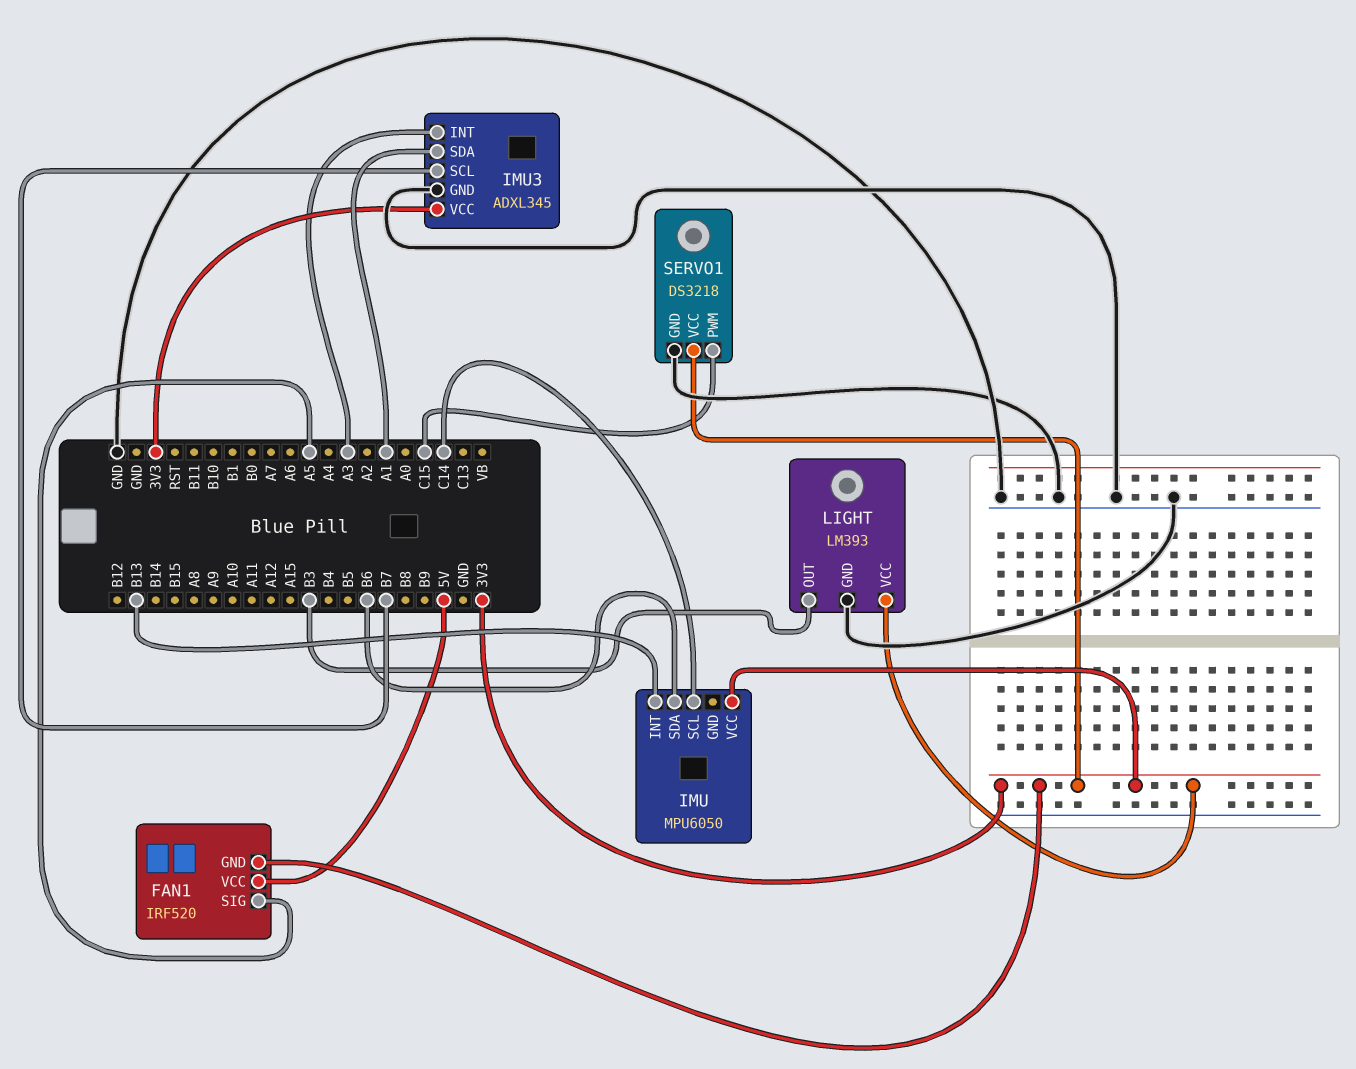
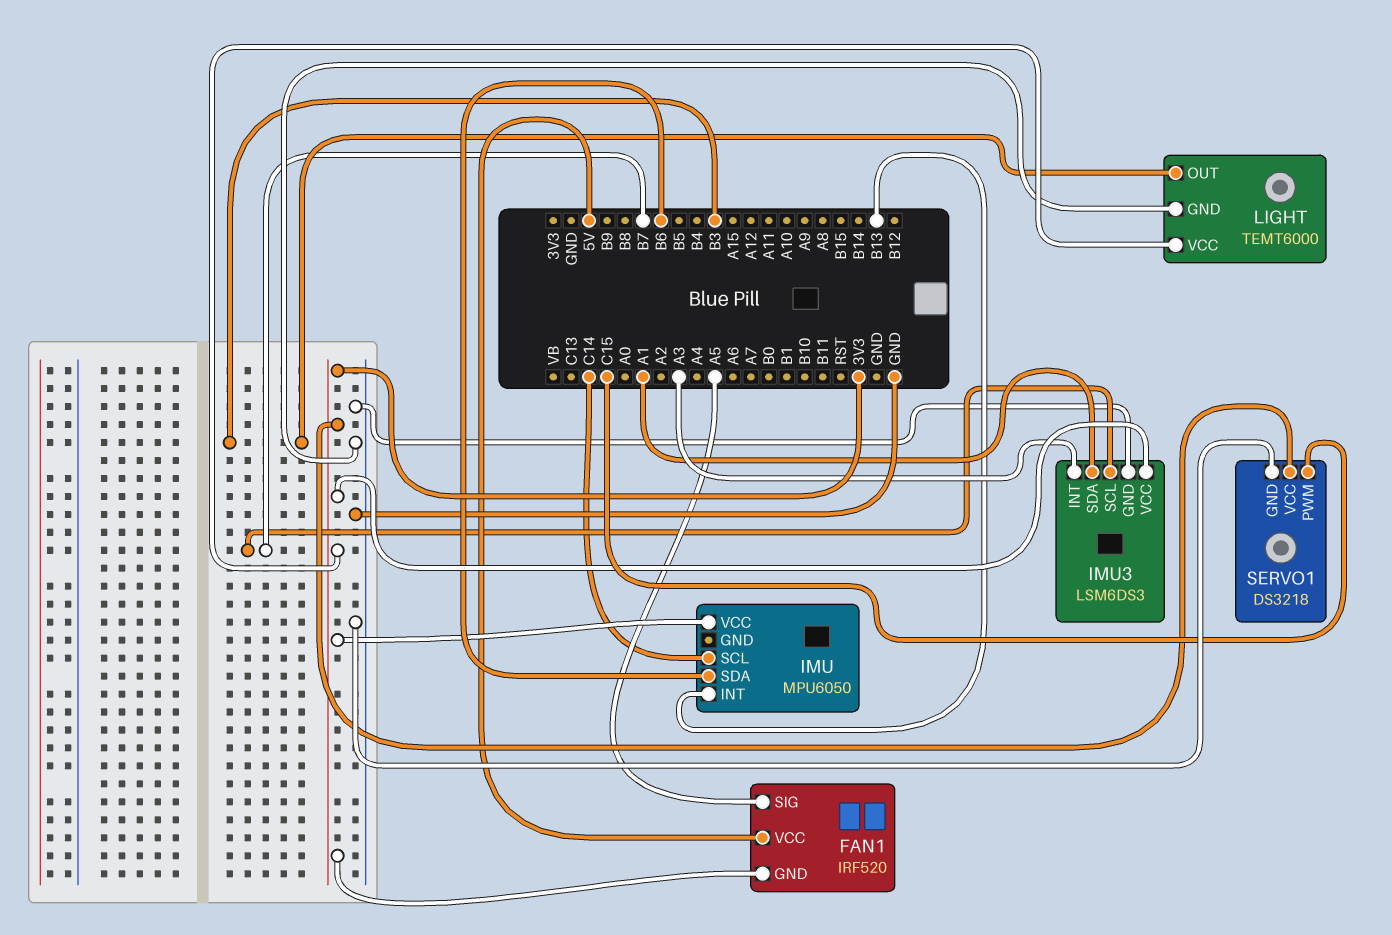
IMU3: ADXL345 -> LSM6DS3
LIGHT: LM393 -> TEMT6000

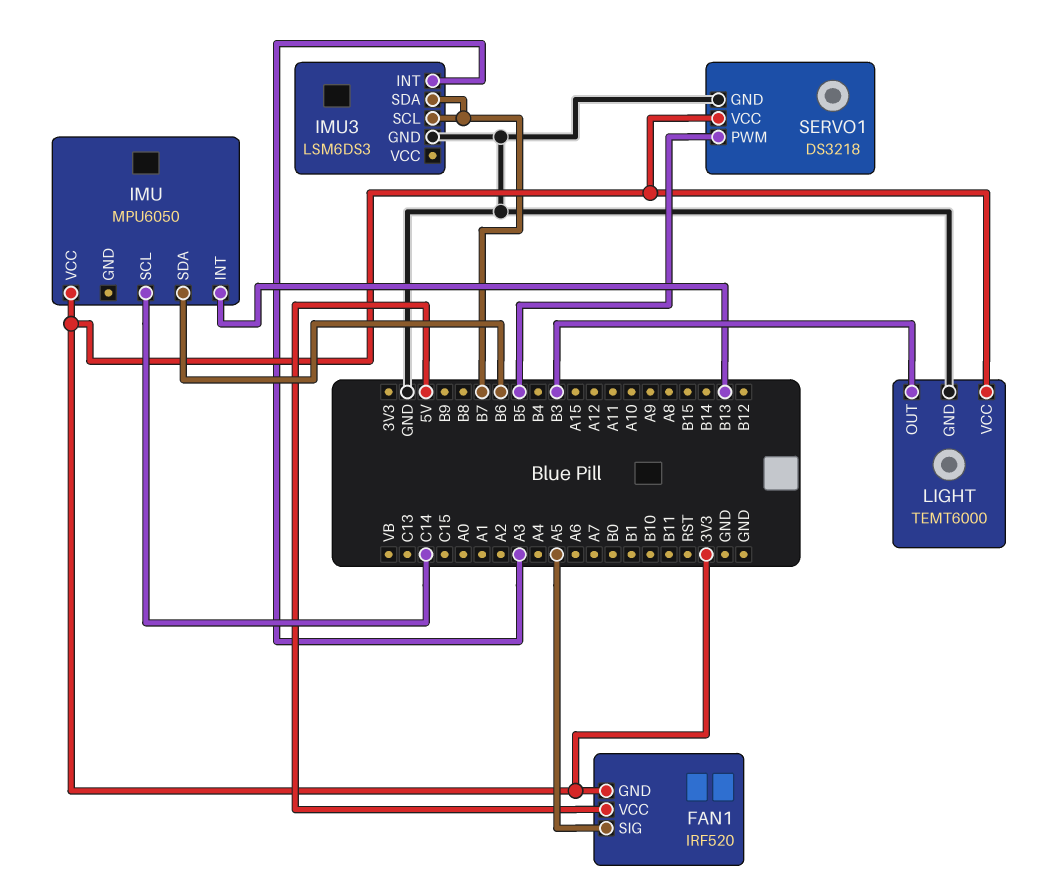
IMU3 pin SDA: A1 -> B7
IMU3 pin VCC: 3V3 -> none
SERVO1 pin PWM: C15 -> B5

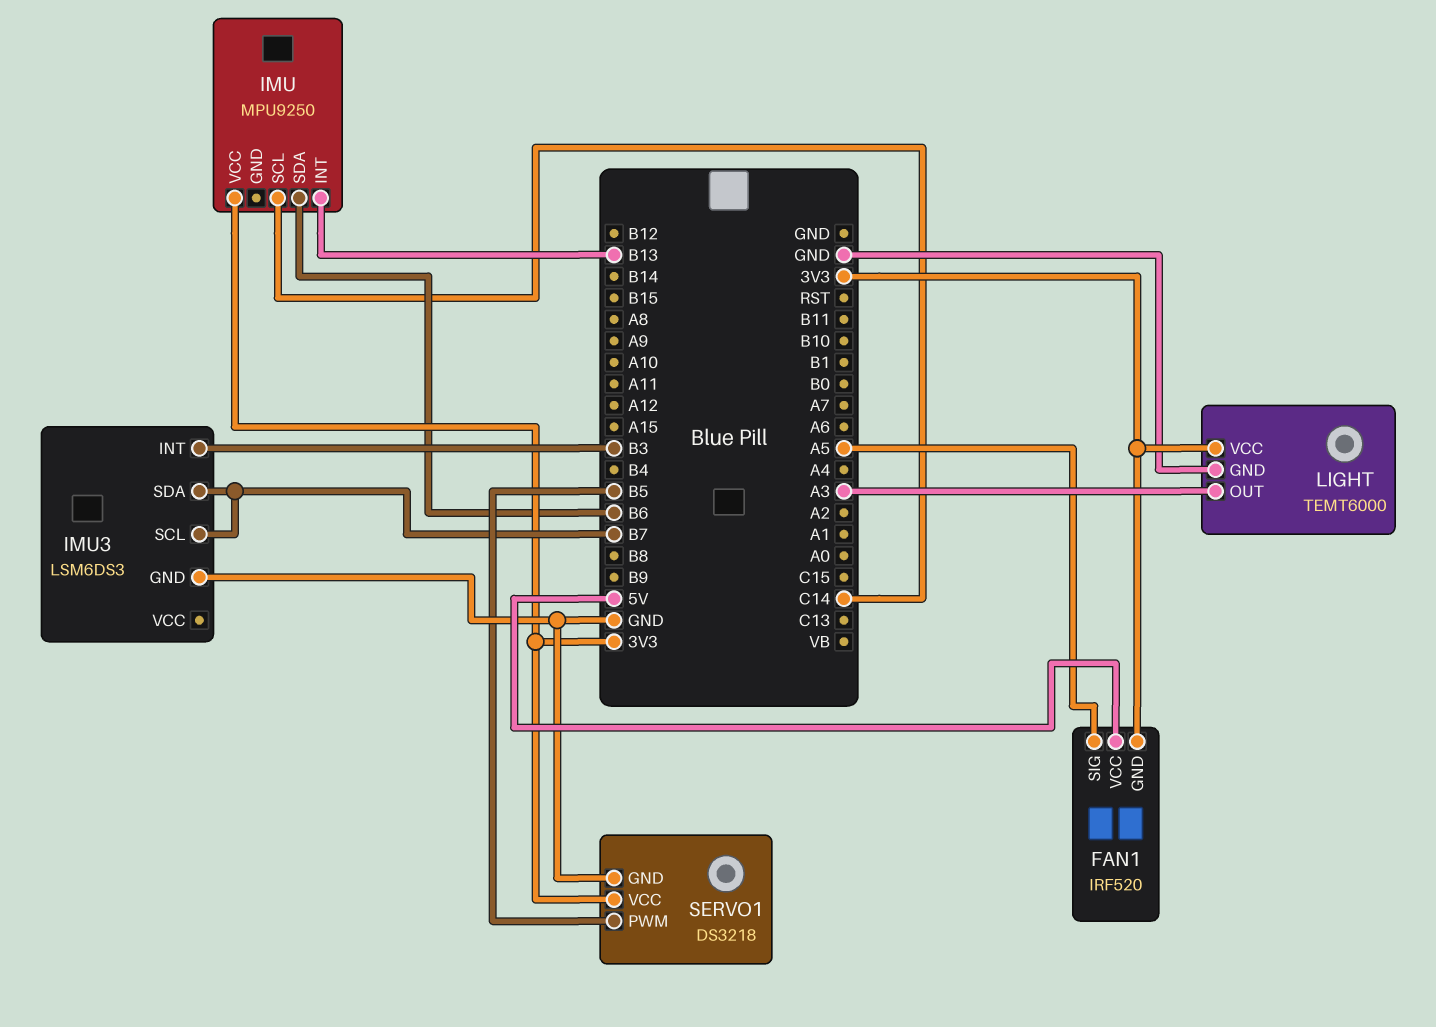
IMU: MPU6050 -> MPU9250
IMU3 pin INT: A3 -> B3
LIGHT pin OUT: B3 -> A3

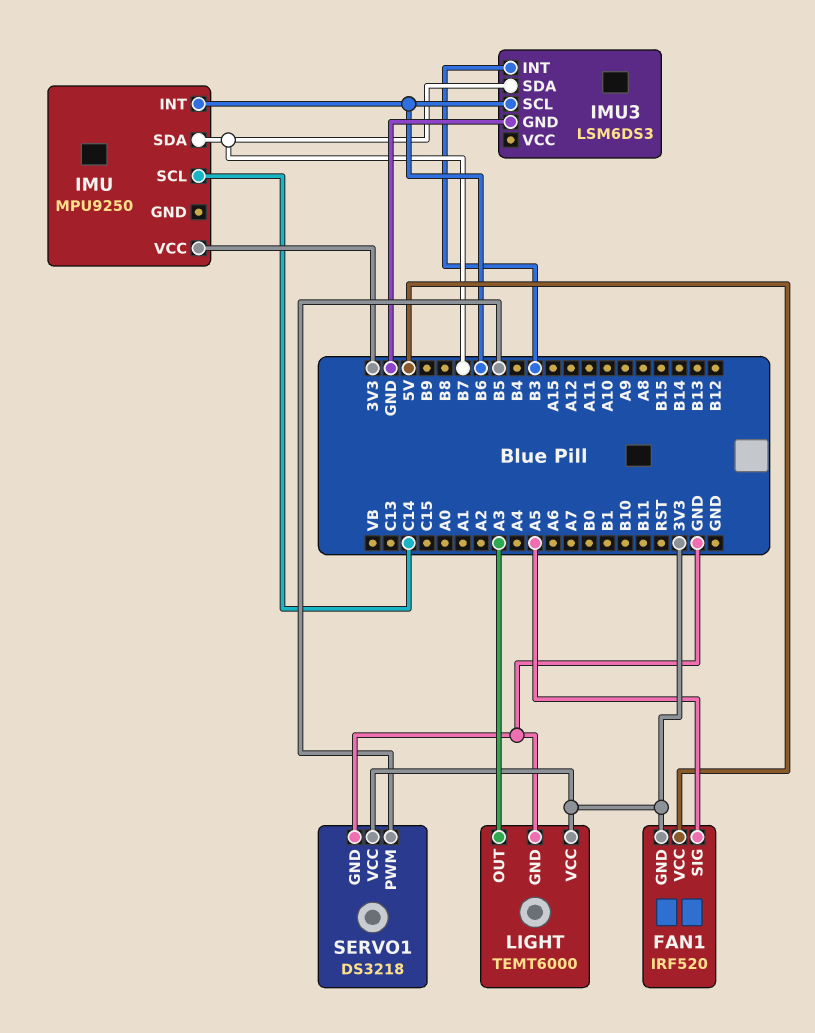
IMU pin INT: B13 -> B6
IMU pin SDA: B6 -> B7
IMU3 pin SCL: B7 -> B6

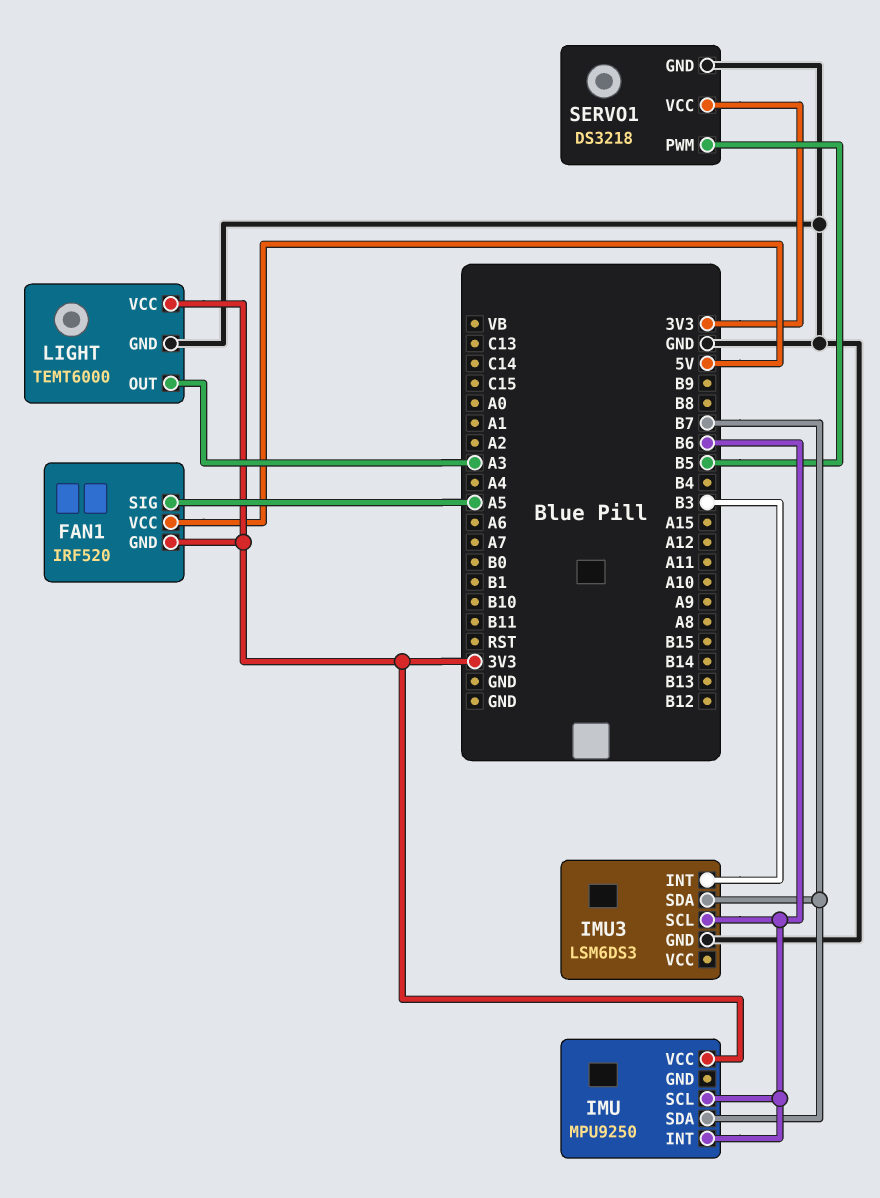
IMU pin SCL: C14 -> B6

